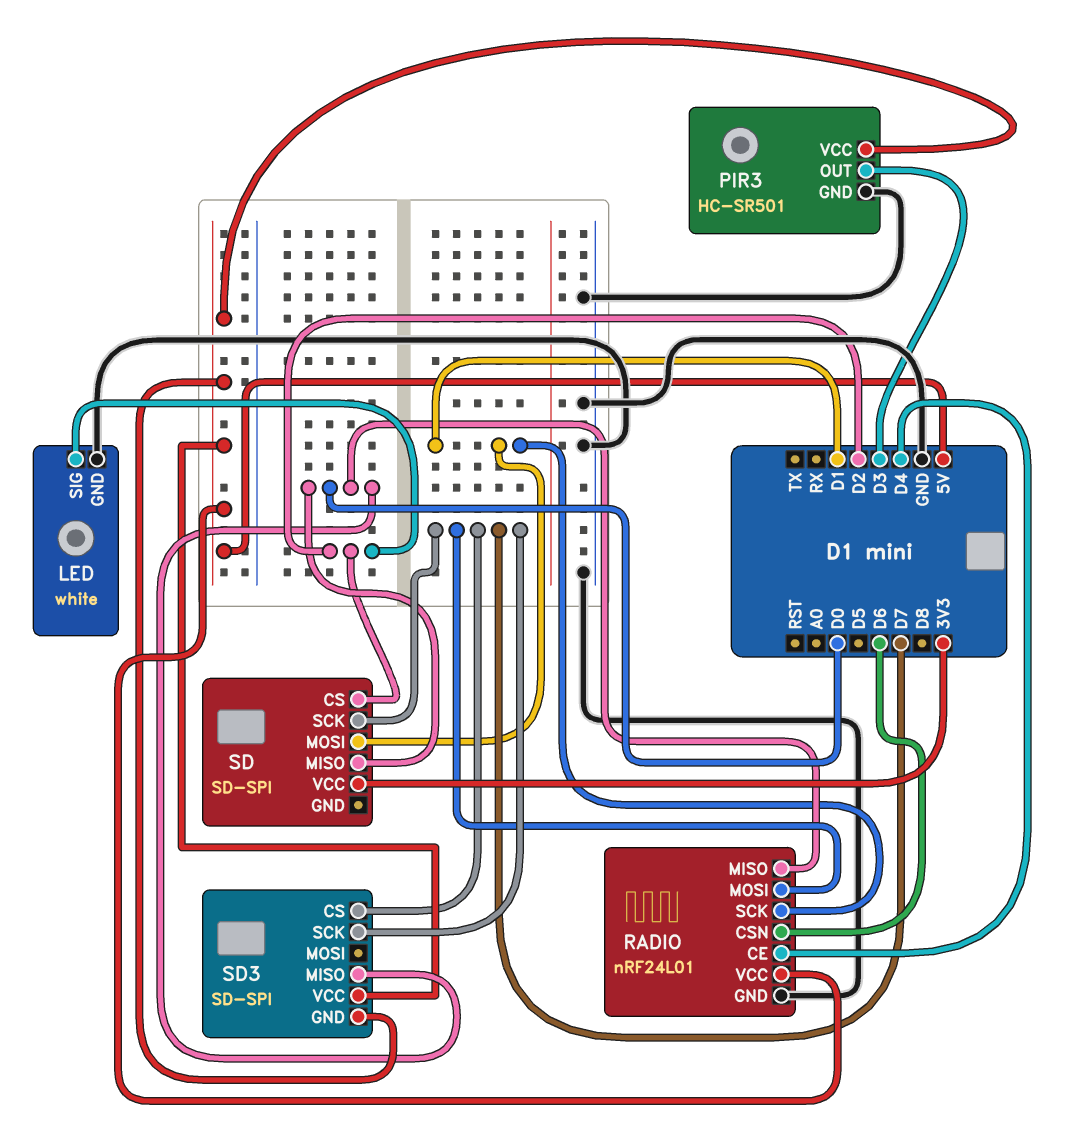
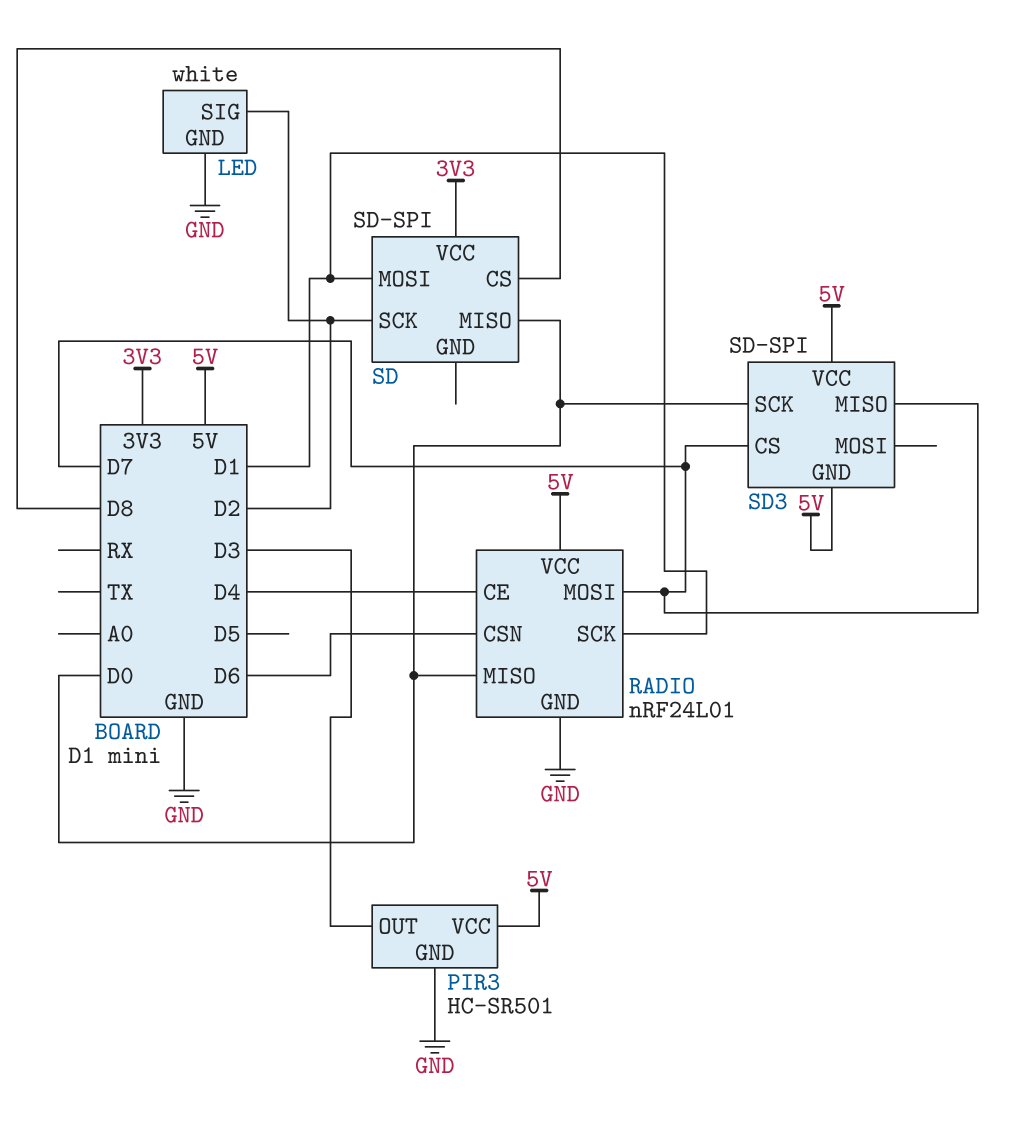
SD pin CS: D2 -> D8
SD pin SCK: D7 -> D2
SD3 pin MISO: D0 -> D7
SD3 pin SCK: D7 -> D0

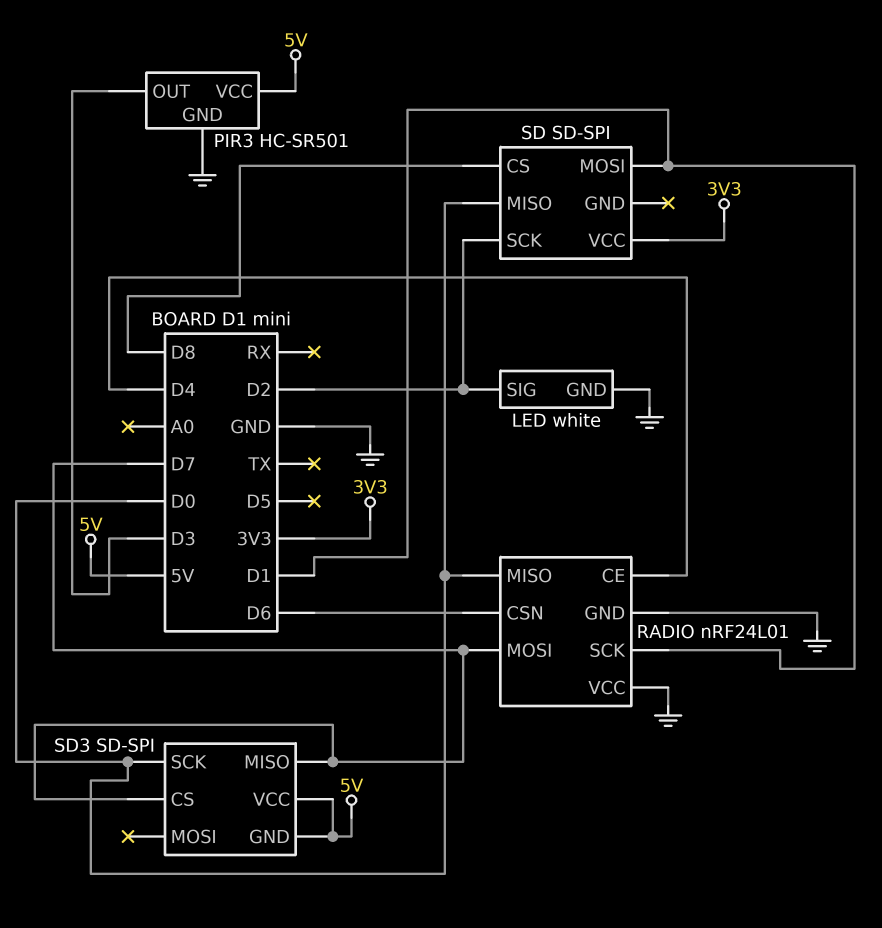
RADIO pin VCC: 5V -> GND

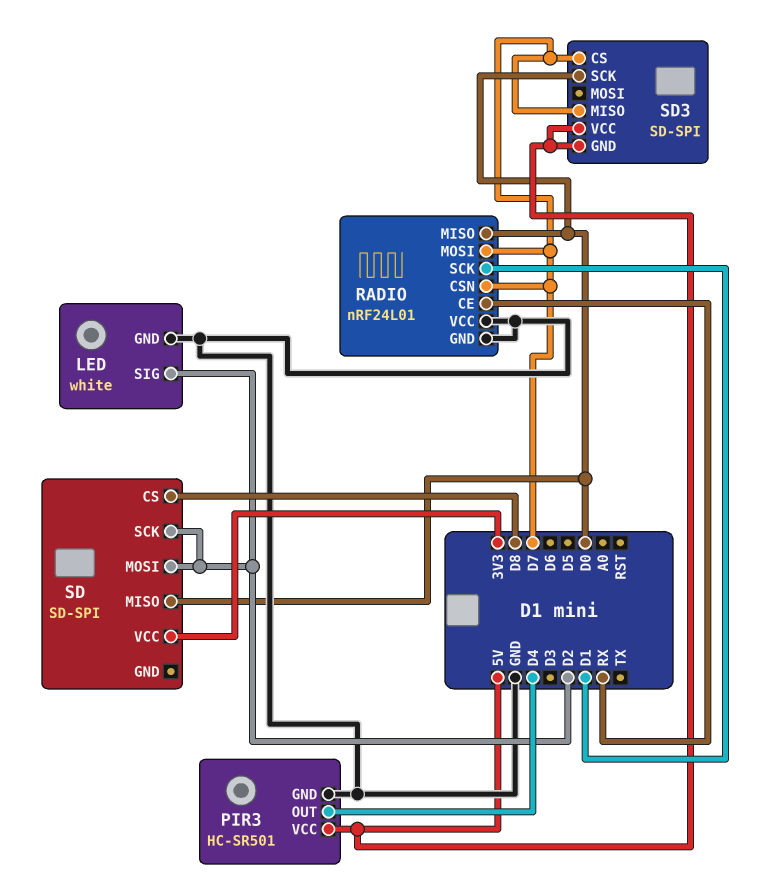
PIR3 pin OUT: D3 -> D4
RADIO pin CE: D4 -> RX
RADIO pin CSN: D6 -> D7
SD pin MOSI: D1 -> D2

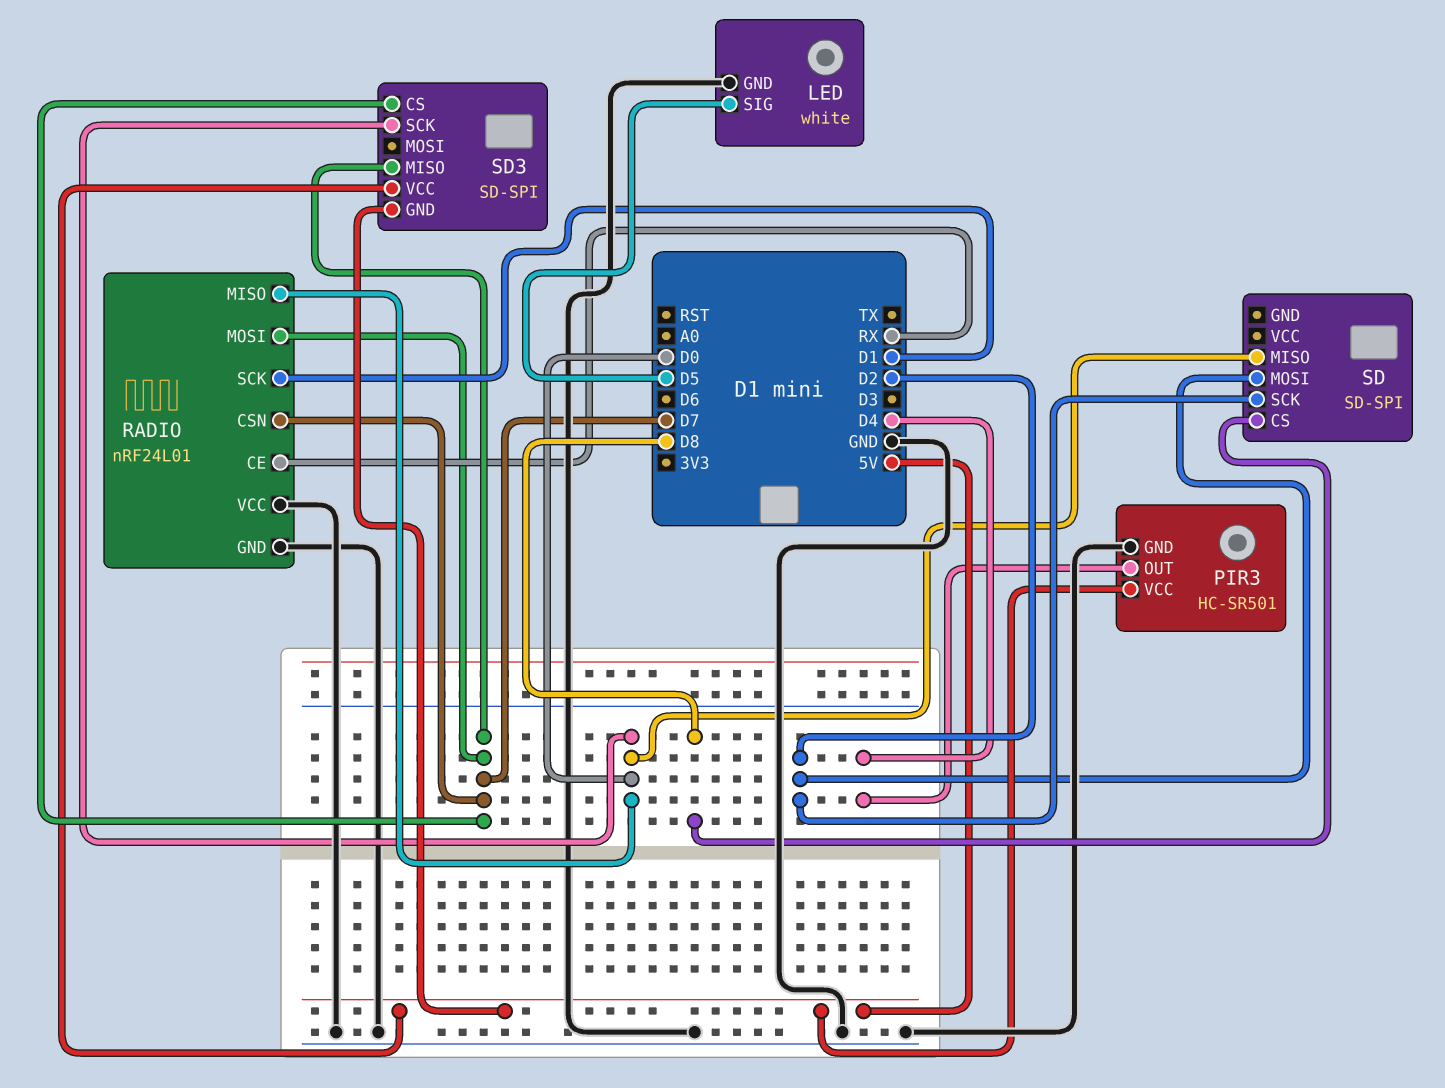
LED pin SIG: D2 -> D5
SD pin VCC: 3V3 -> none

